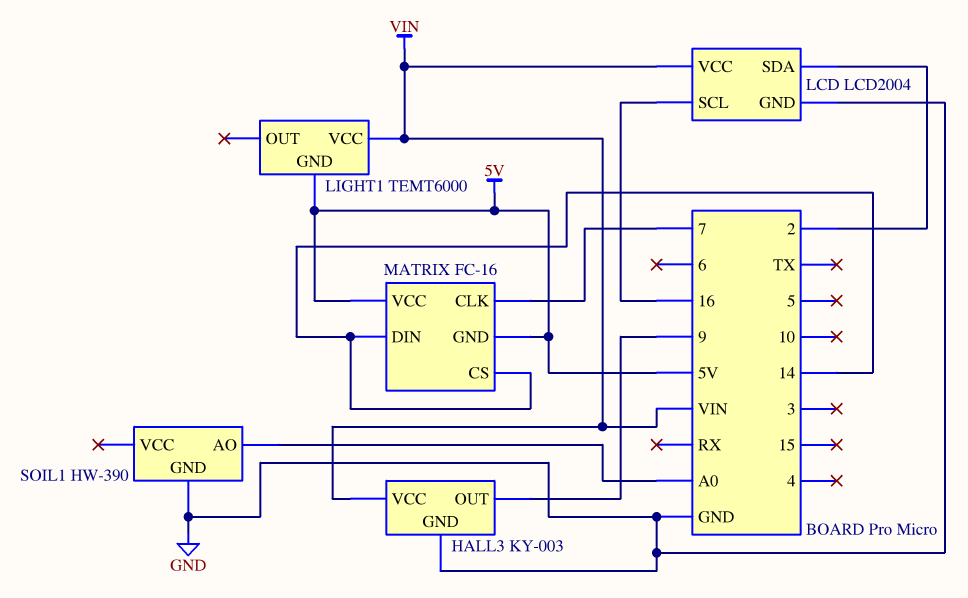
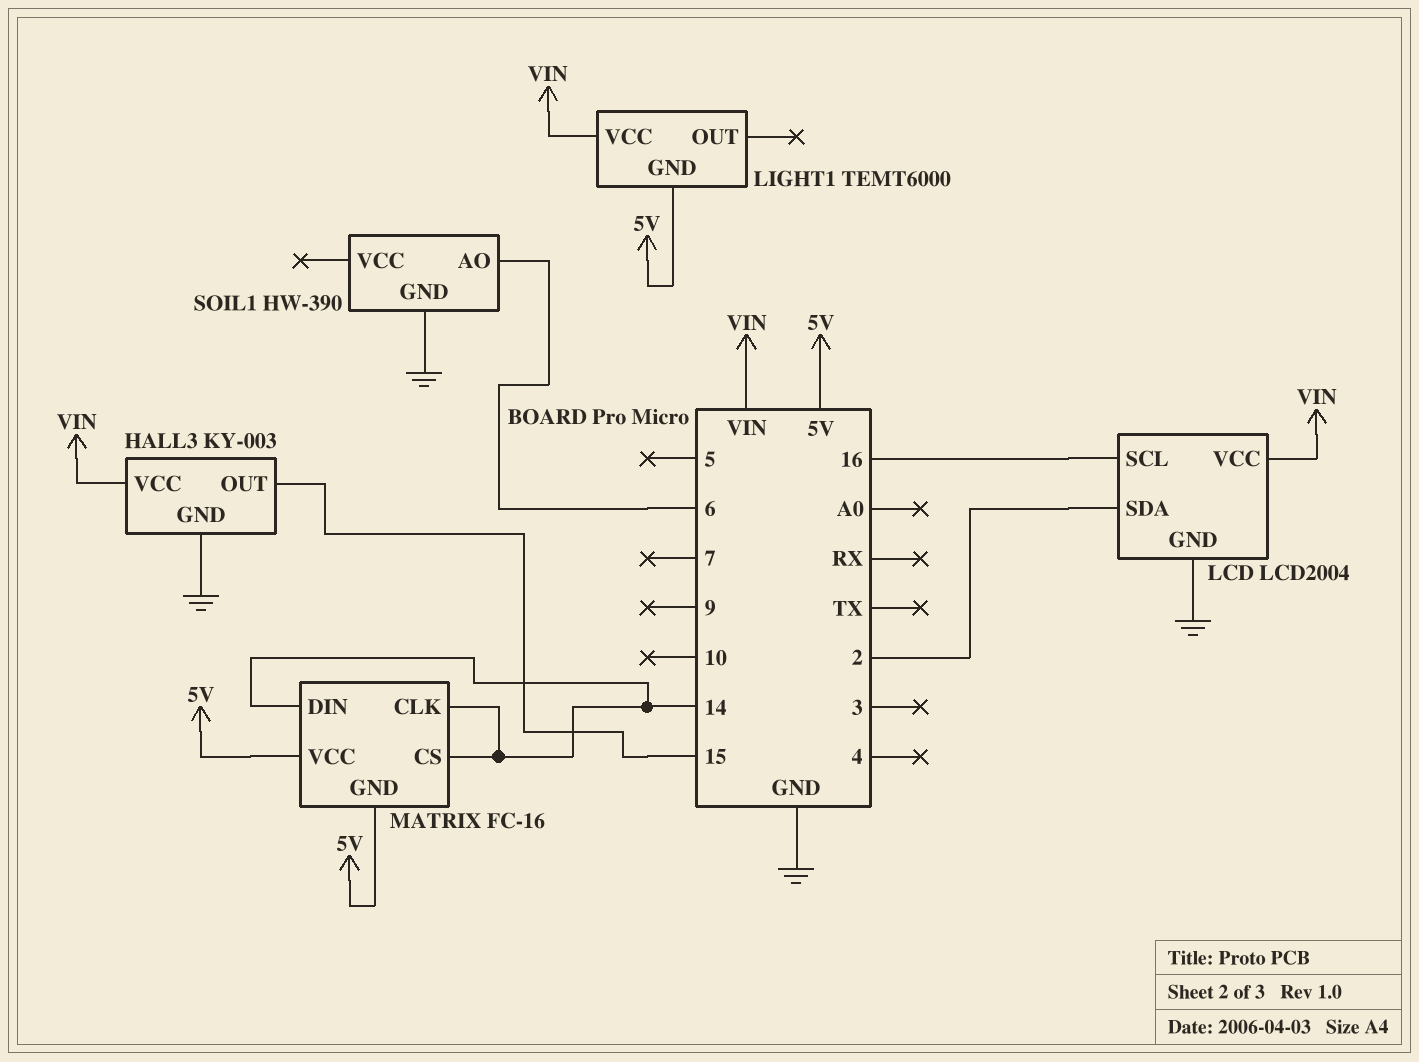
HALL3 pin OUT: 9 -> 15
MATRIX pin CLK: 7 -> 14
SOIL1 pin AO: A0 -> 6

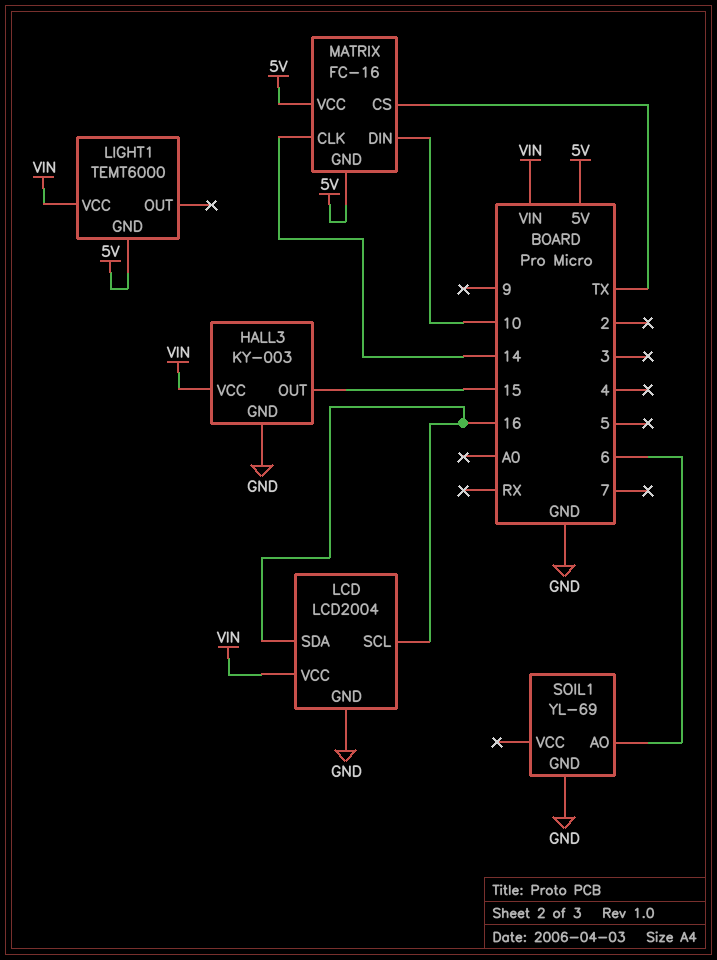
LCD pin SDA: 2 -> 16
MATRIX pin CS: 14 -> TX
MATRIX pin DIN: 14 -> 10
SOIL1: HW-390 -> YL-69

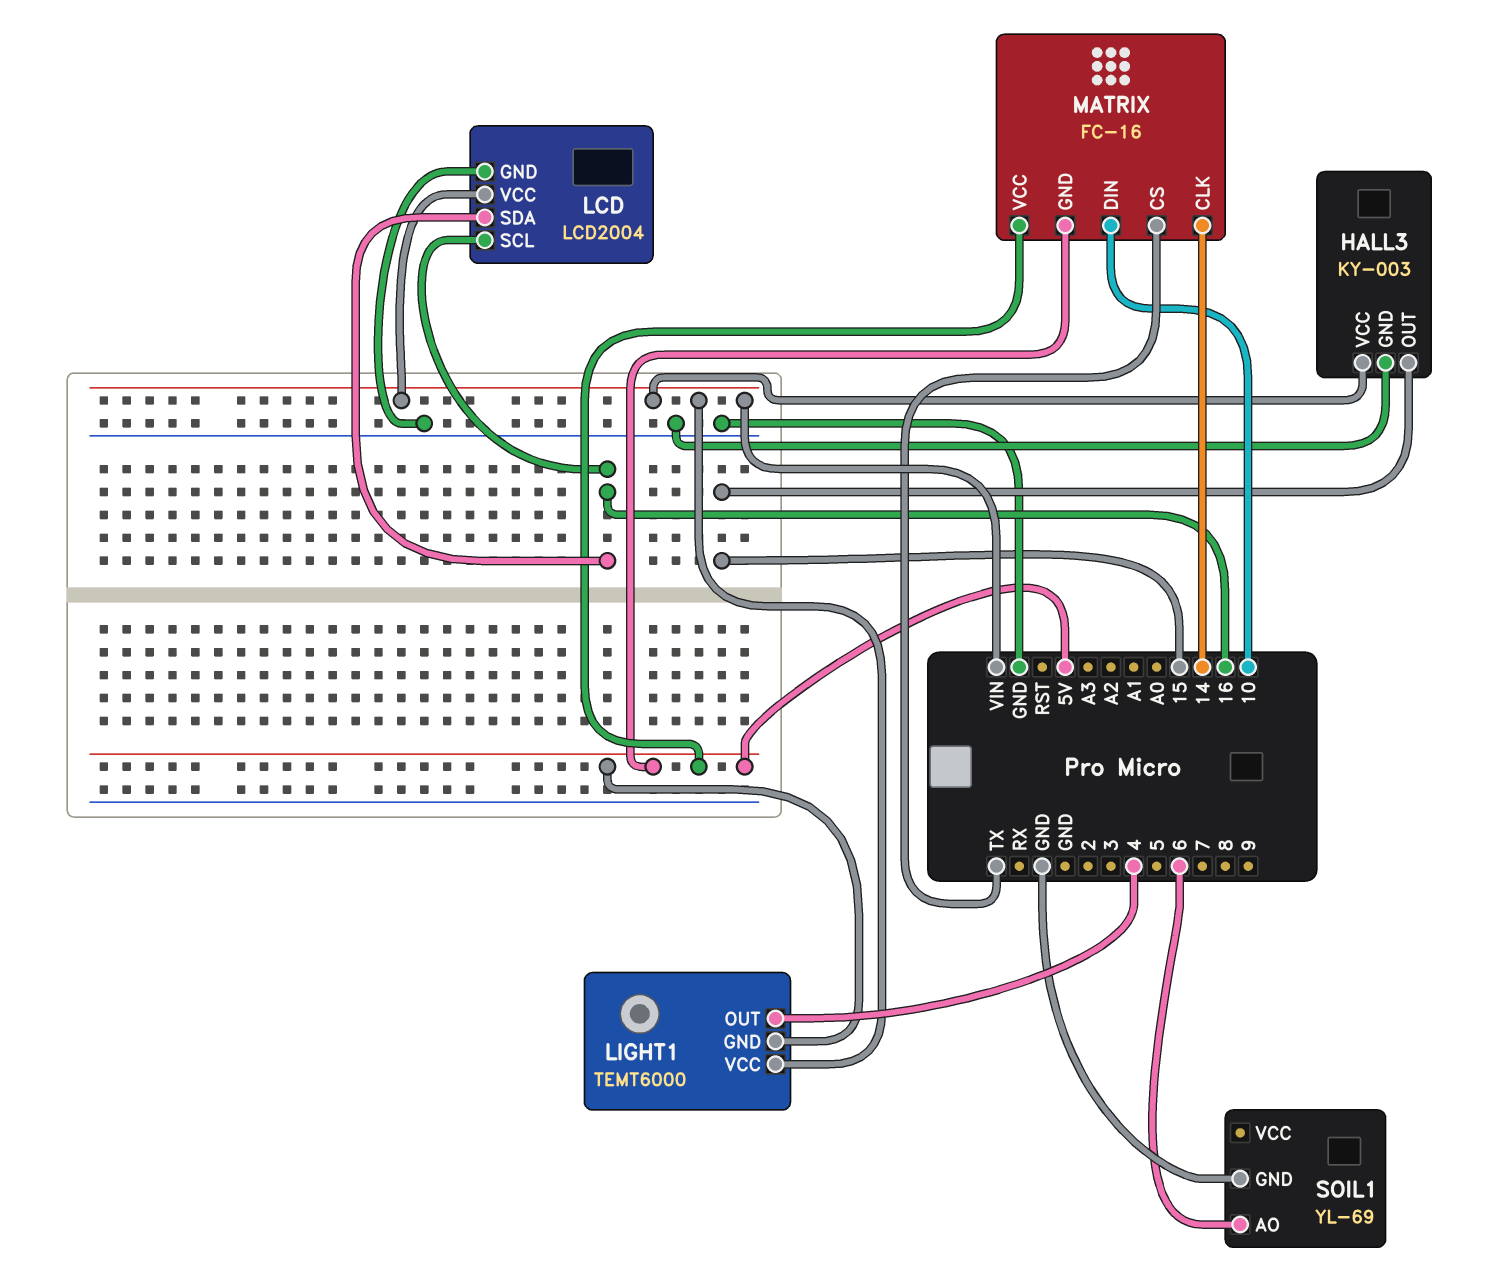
LIGHT1 pin OUT: none -> 4

